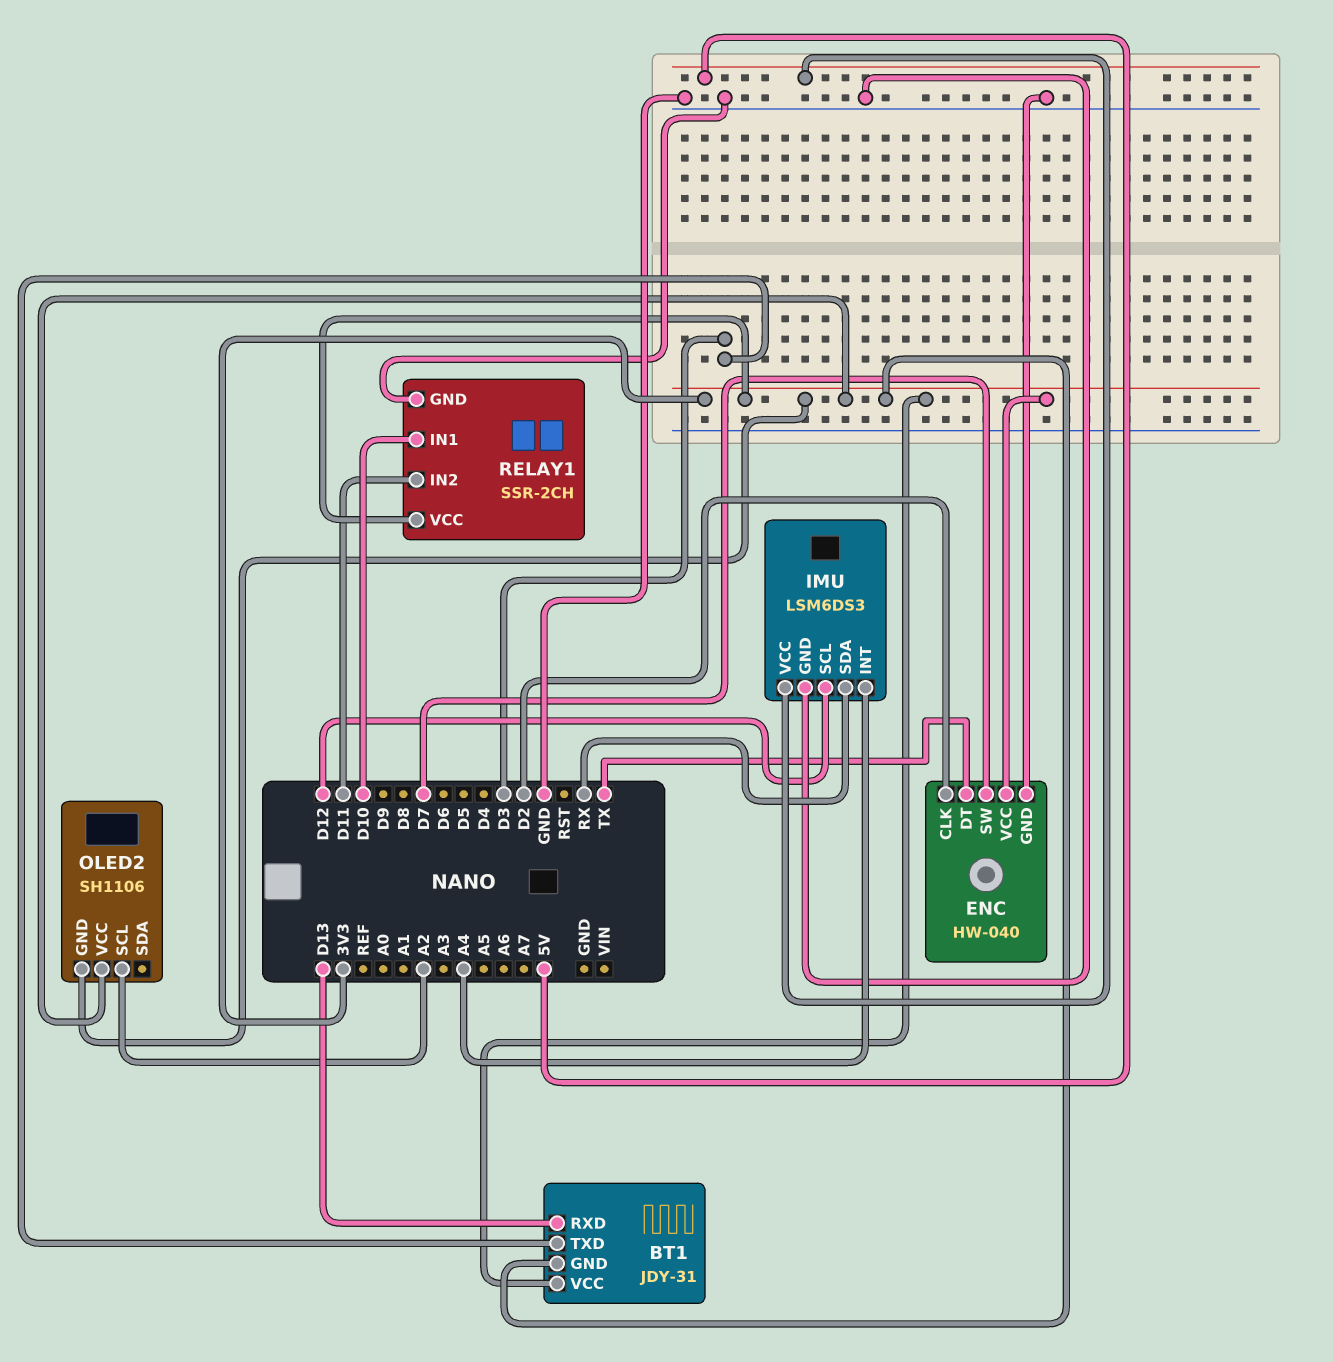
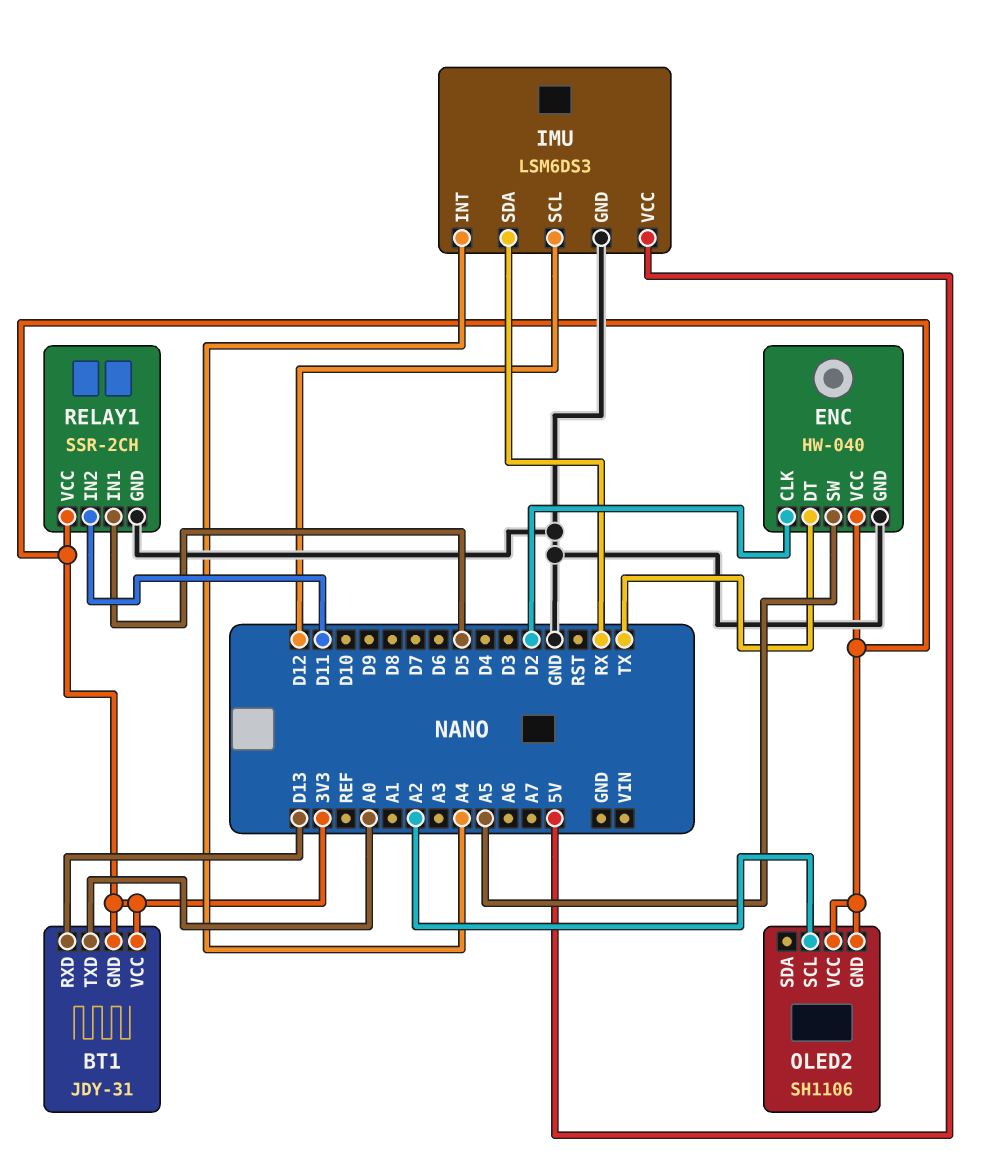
BT1 pin TXD: D3 -> A0
ENC pin SW: D7 -> A5
RELAY1 pin IN1: D10 -> D5

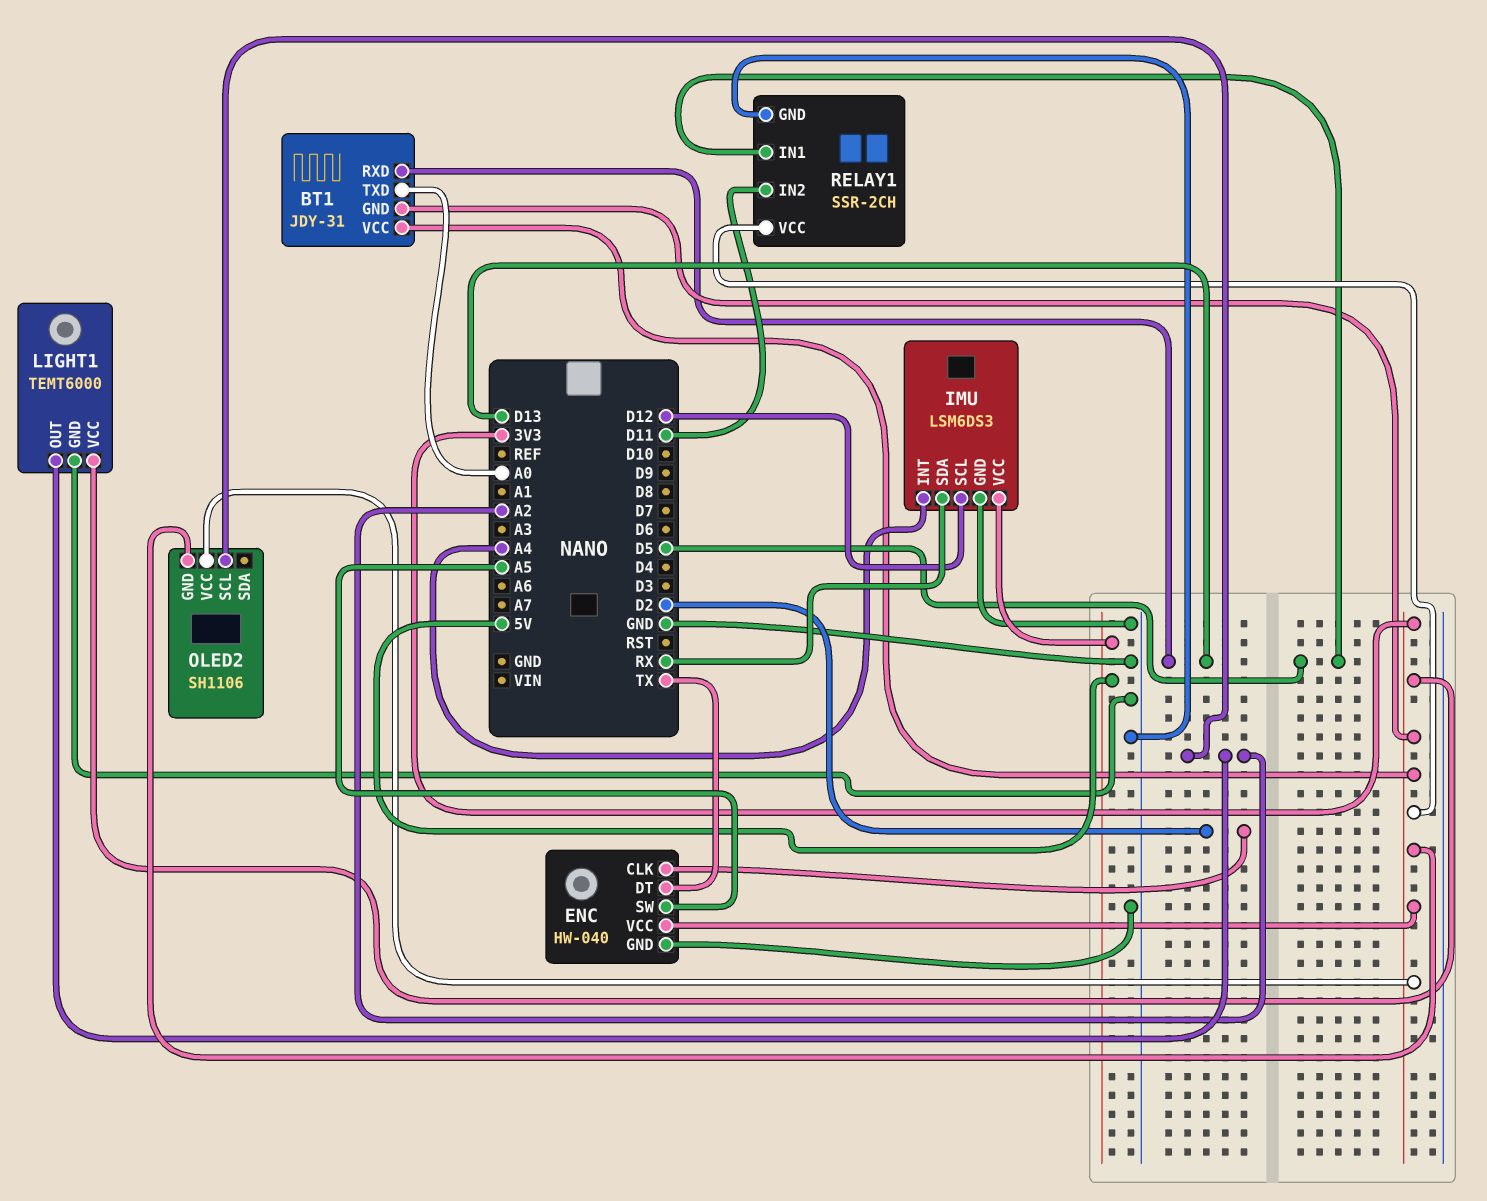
LIGHT1: none -> TEMT6000
LIGHT1 pin GND: none -> GND
LIGHT1 pin OUT: none -> A2
LIGHT1 pin VCC: none -> 3V3

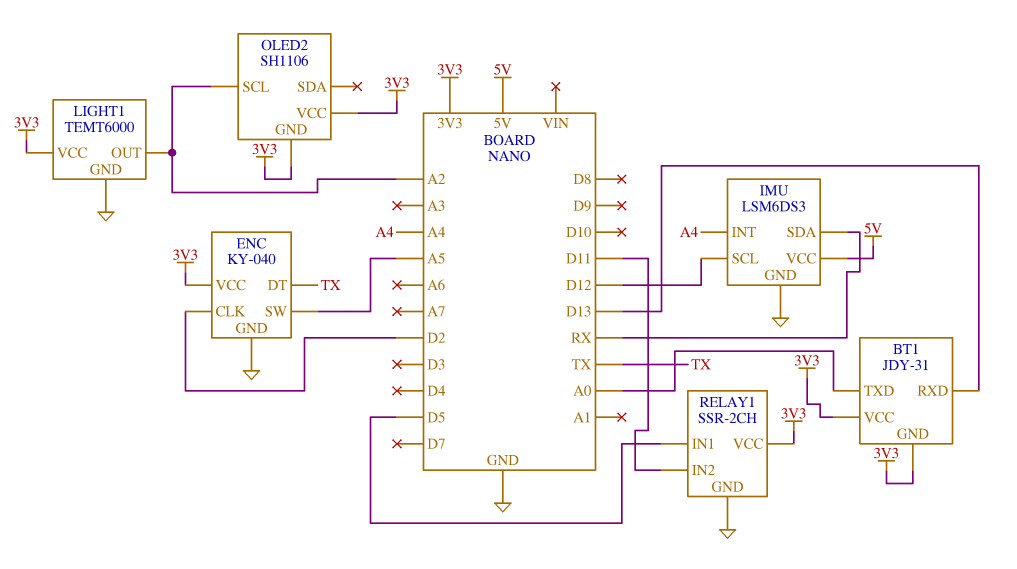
ENC: HW-040 -> KY-040

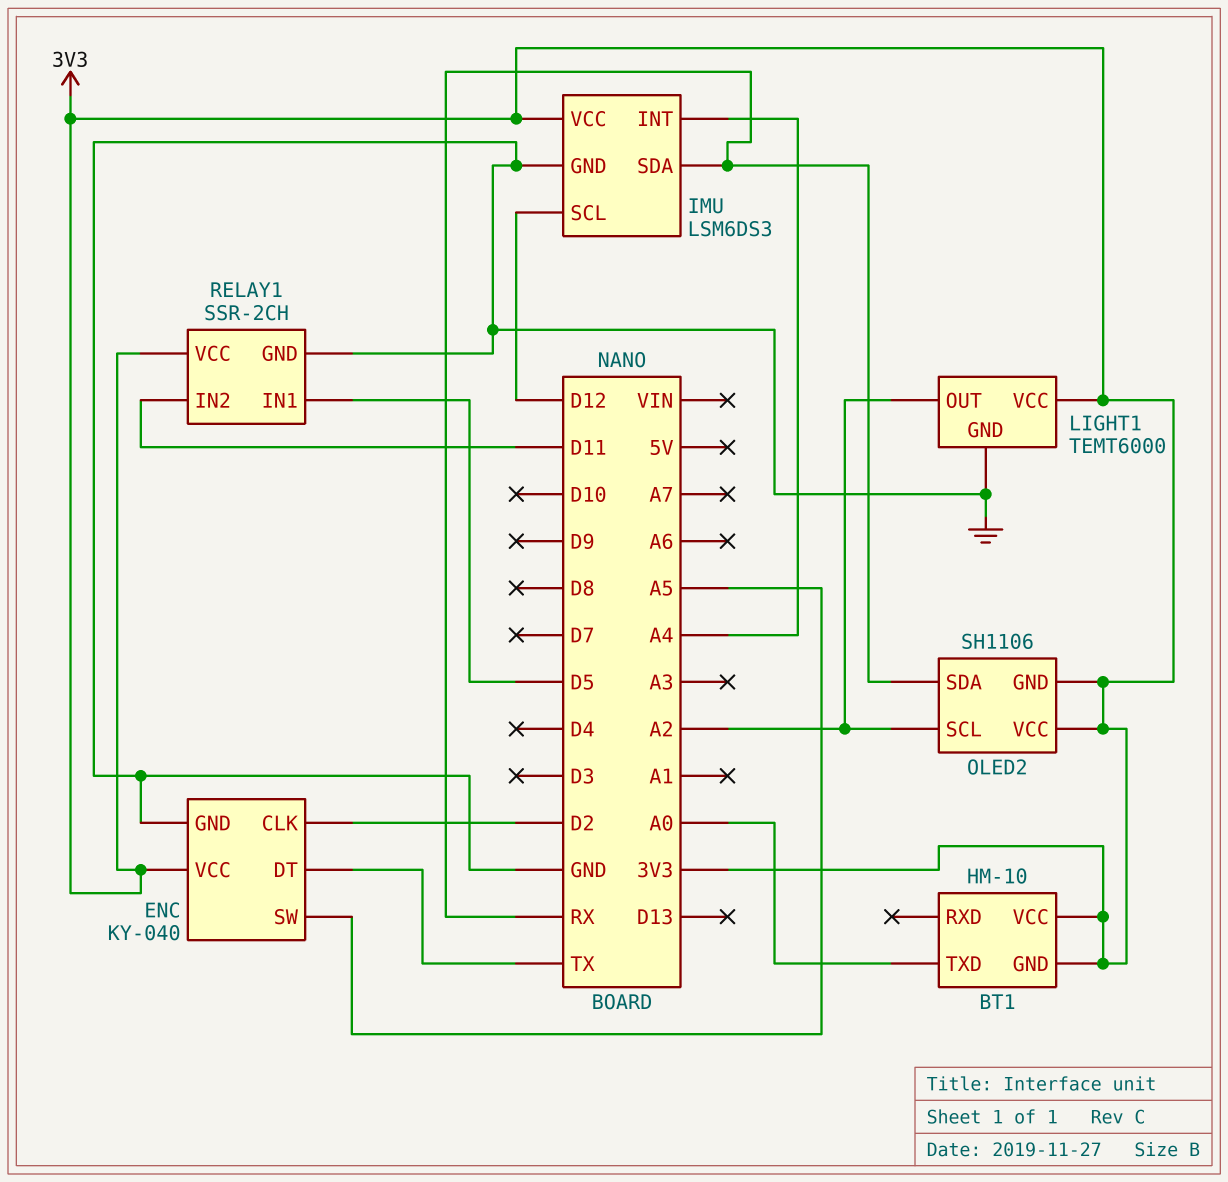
BT1: JDY-31 -> HM-10
BT1 pin RXD: D13 -> none
IMU pin VCC: 5V -> 3V3
OLED2 pin SDA: none -> RX

